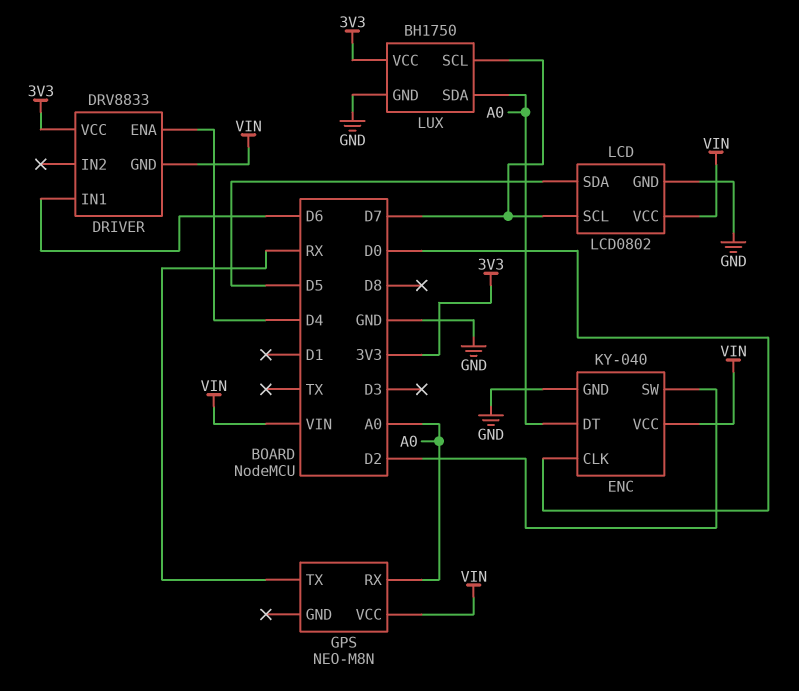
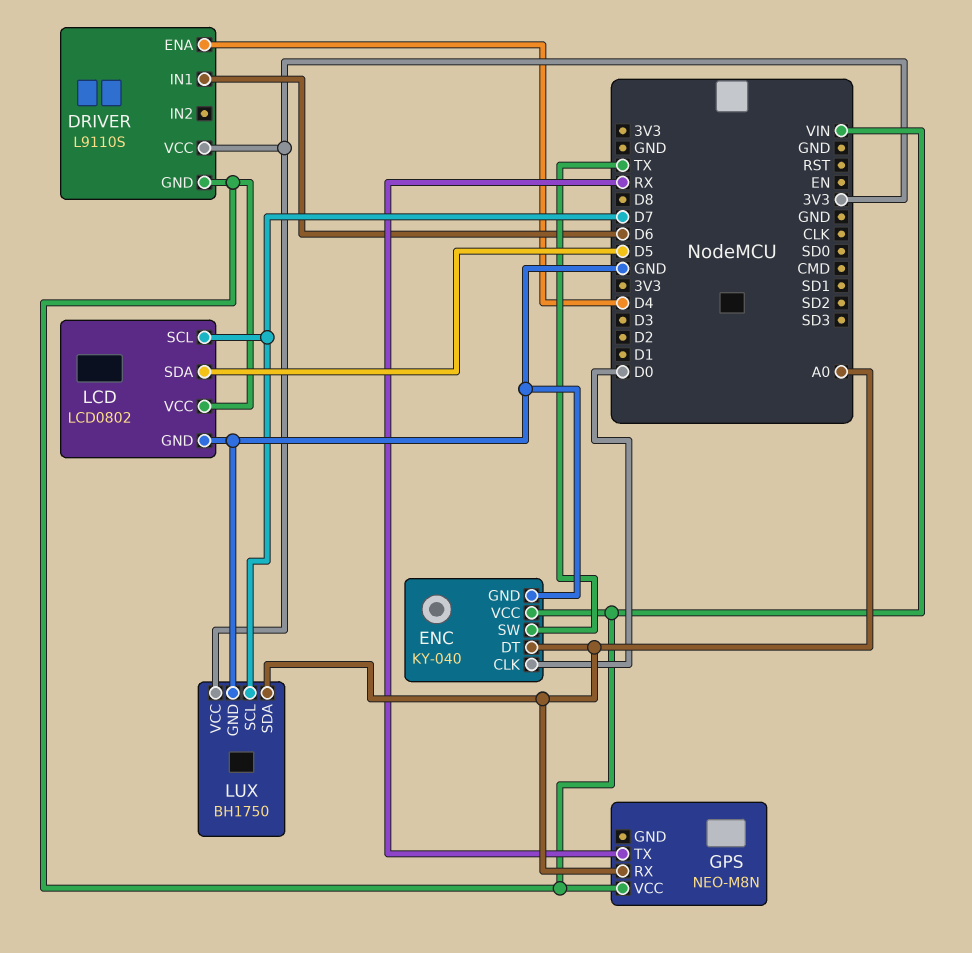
DRIVER: DRV8833 -> L9110S
ENC pin SW: D2 -> TX

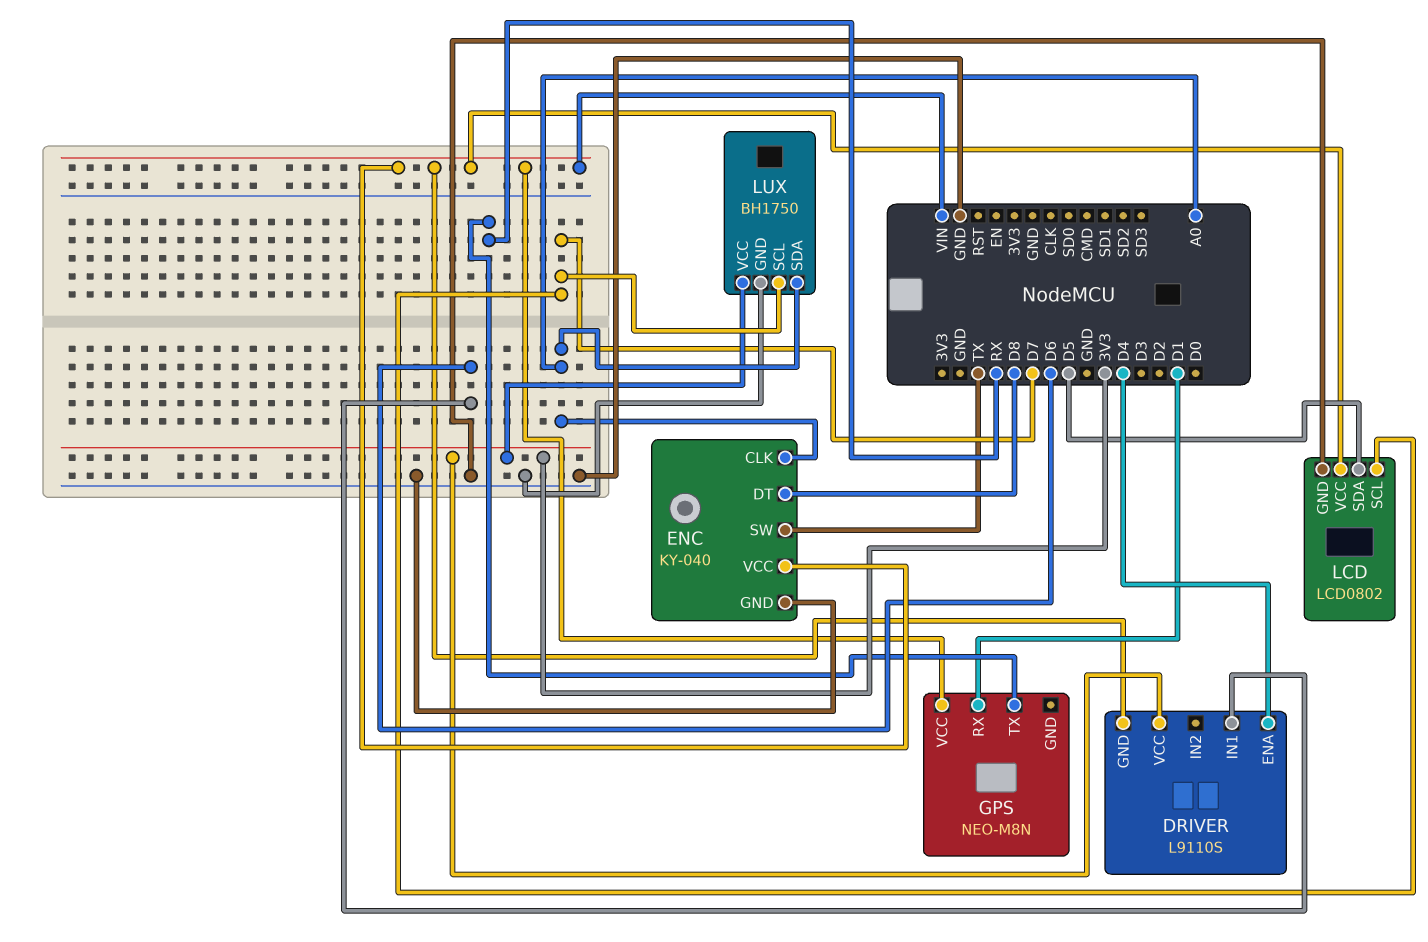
ENC pin CLK: D0 -> A0
ENC pin DT: A0 -> D8
GPS pin RX: A0 -> D1

